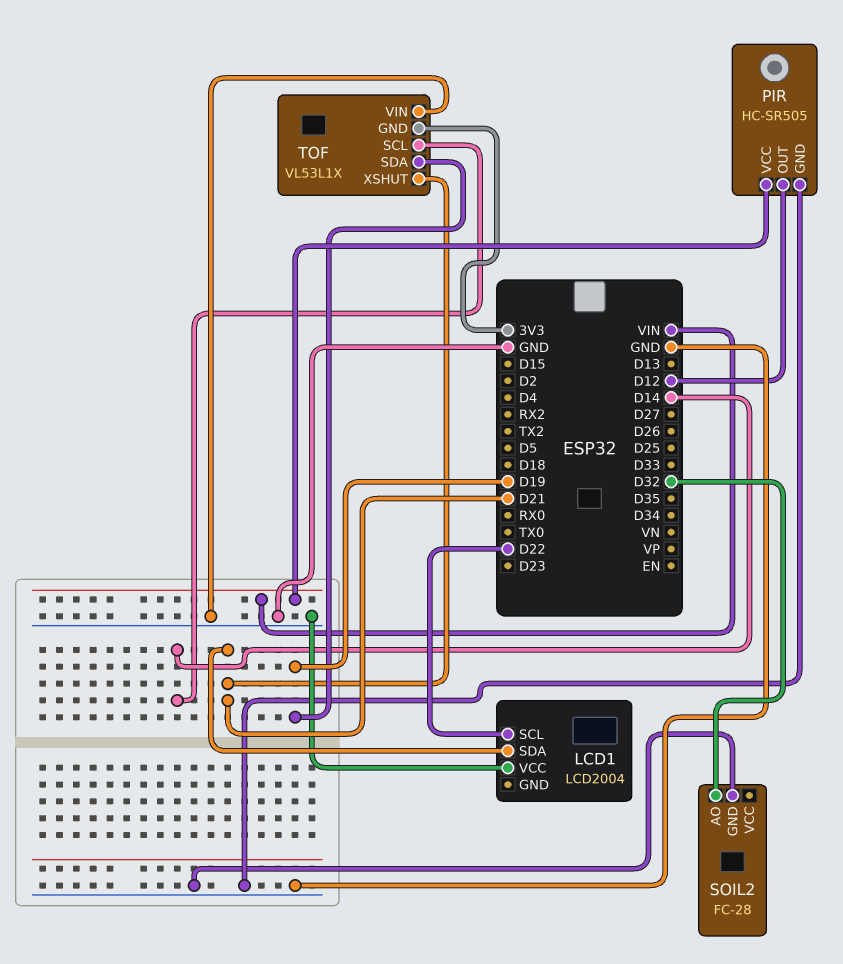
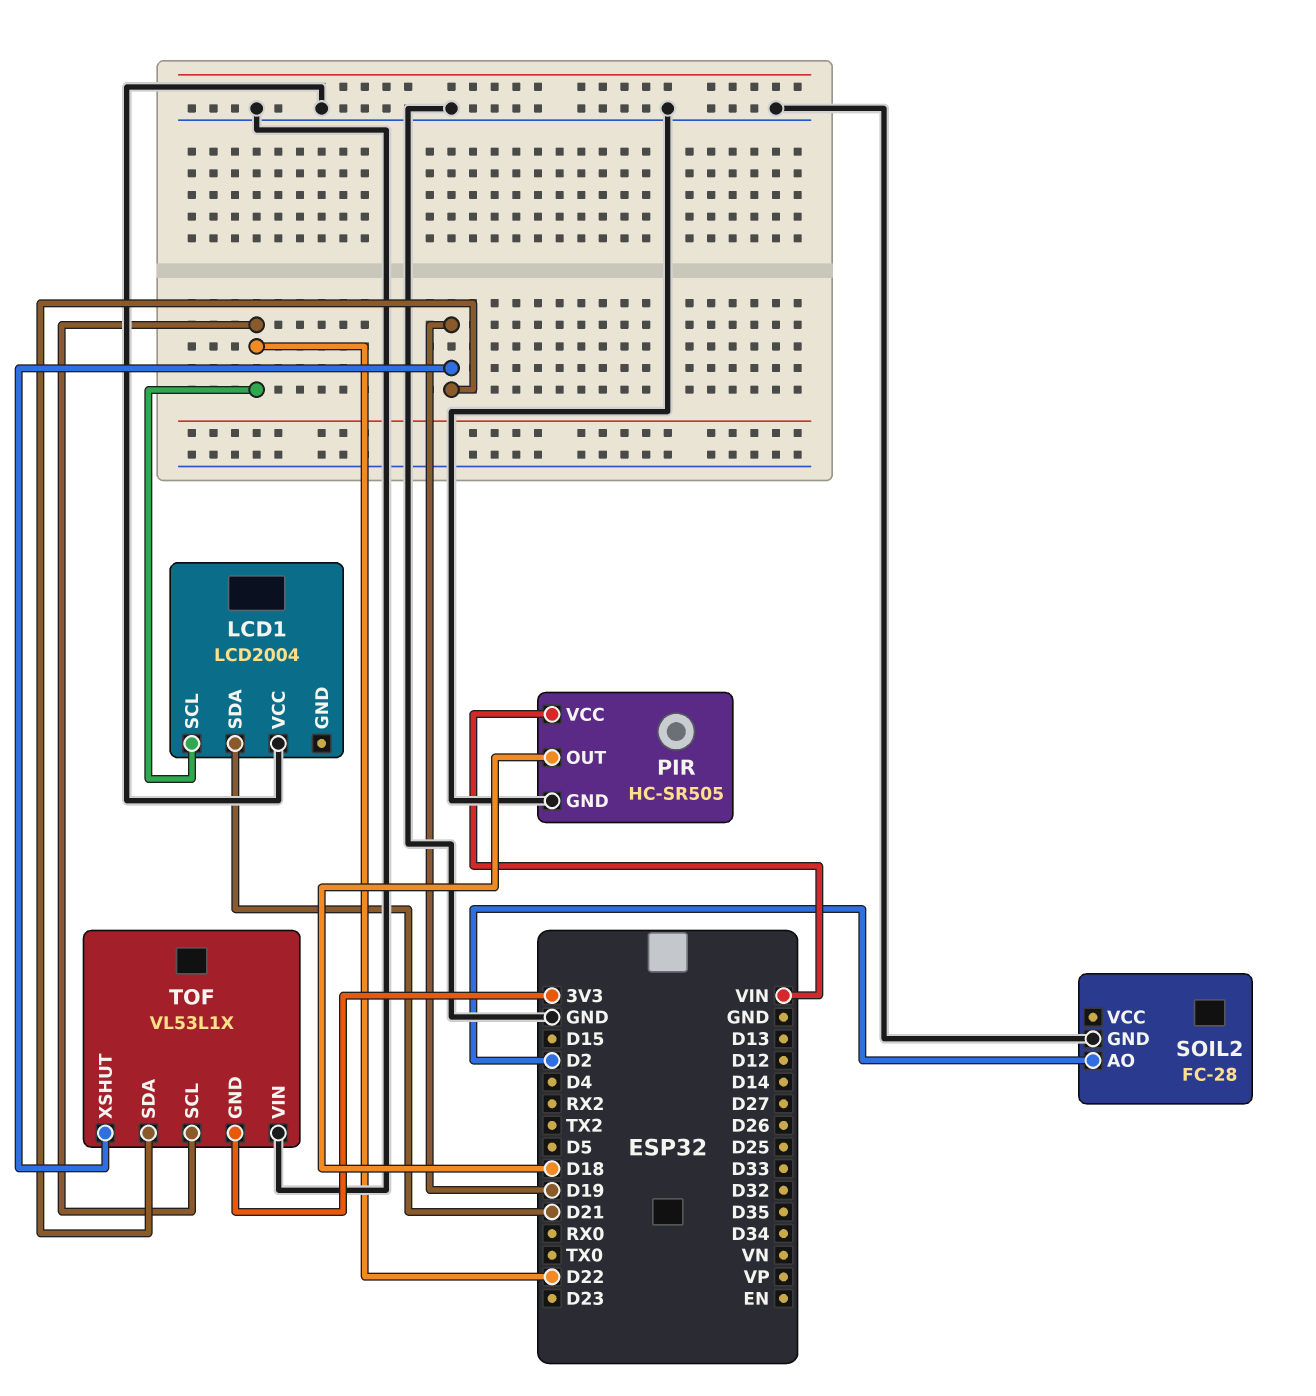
PIR pin OUT: D12 -> D18
SOIL2 pin AO: D32 -> D2
TOF pin SCL: D14 -> D22
TOF pin XSHUT: D21 -> D19

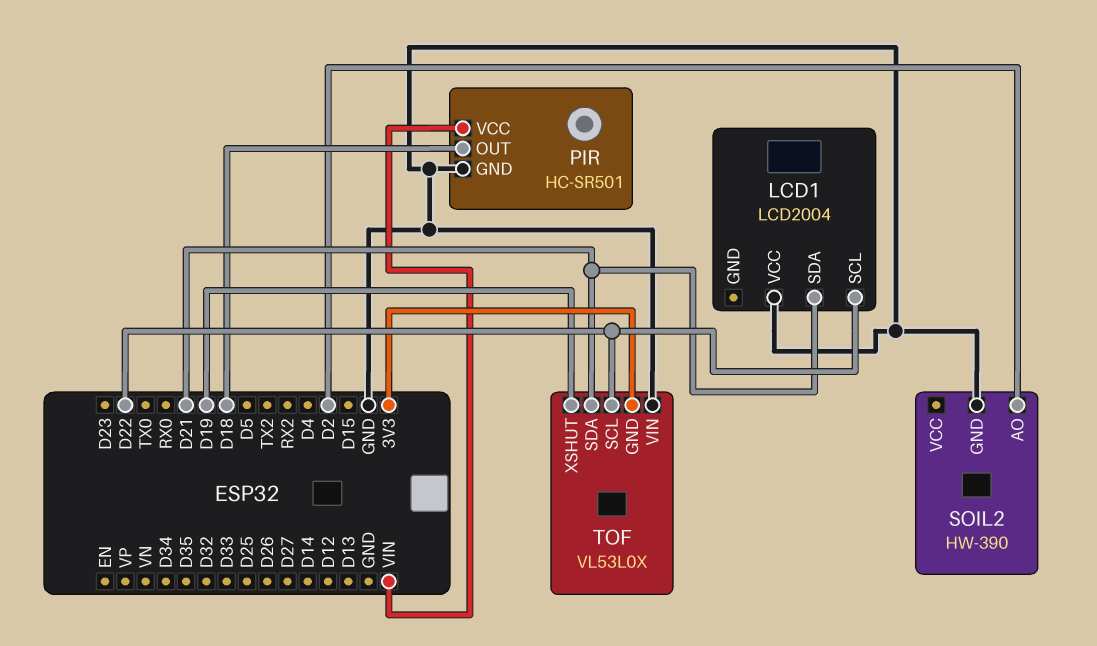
PIR: HC-SR505 -> HC-SR501
SOIL2: FC-28 -> HW-390
TOF: VL53L1X -> VL53L0X
TOF pin SDA: D19 -> D21

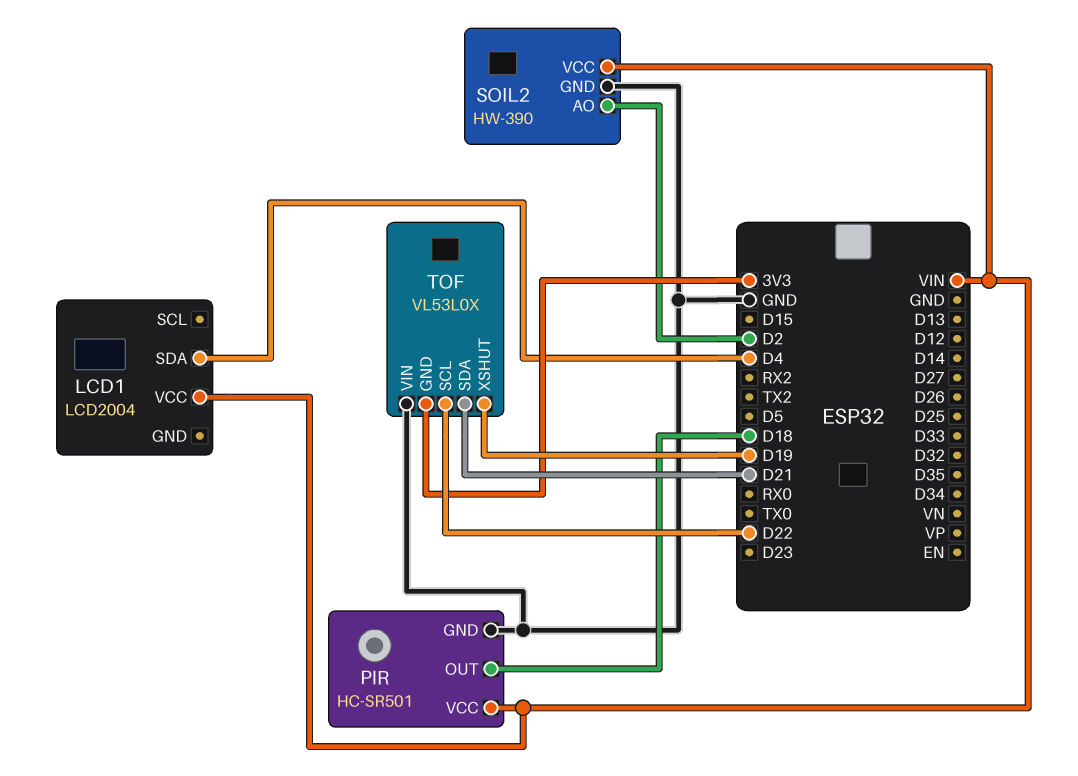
LCD1 pin SCL: D22 -> none
LCD1 pin SDA: D21 -> D4
LCD1 pin VCC: GND -> VIN
SOIL2 pin VCC: none -> VIN

